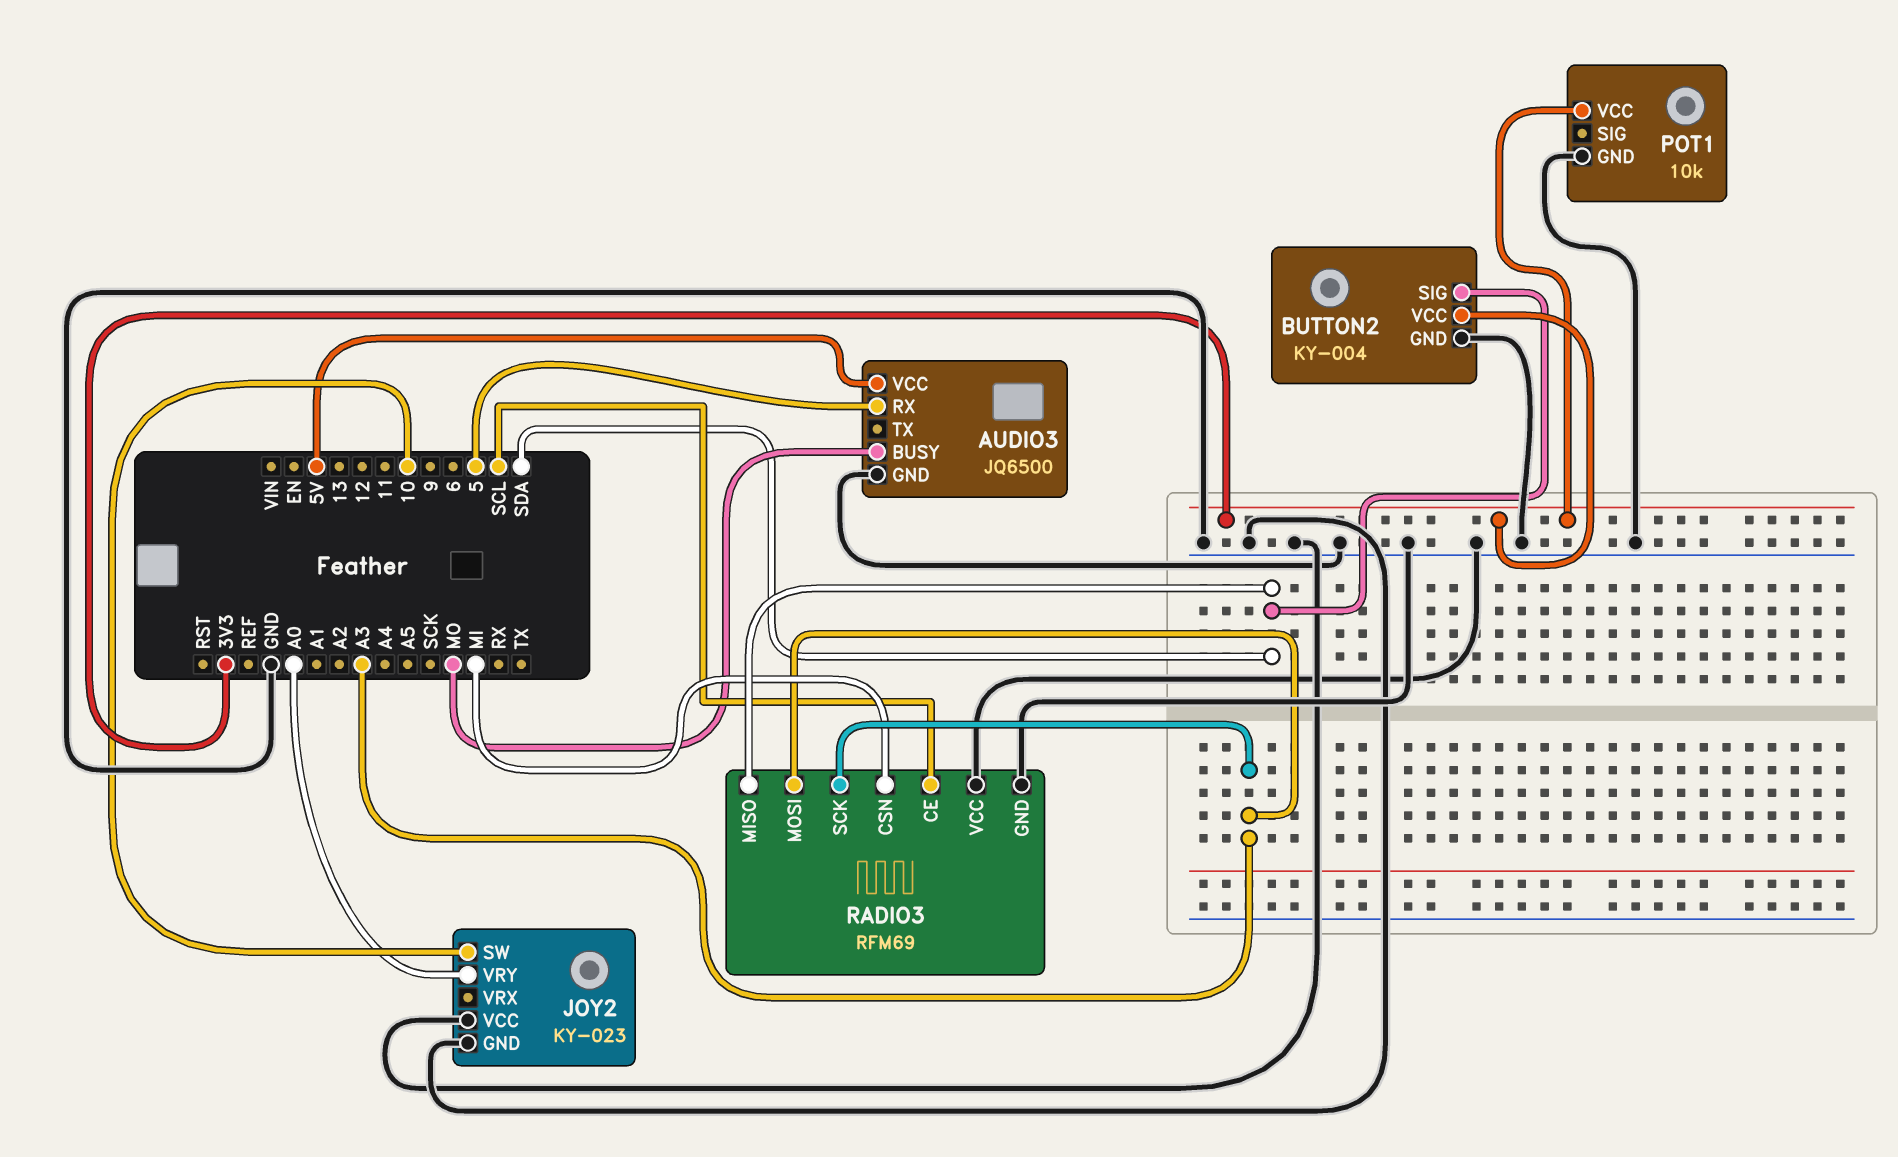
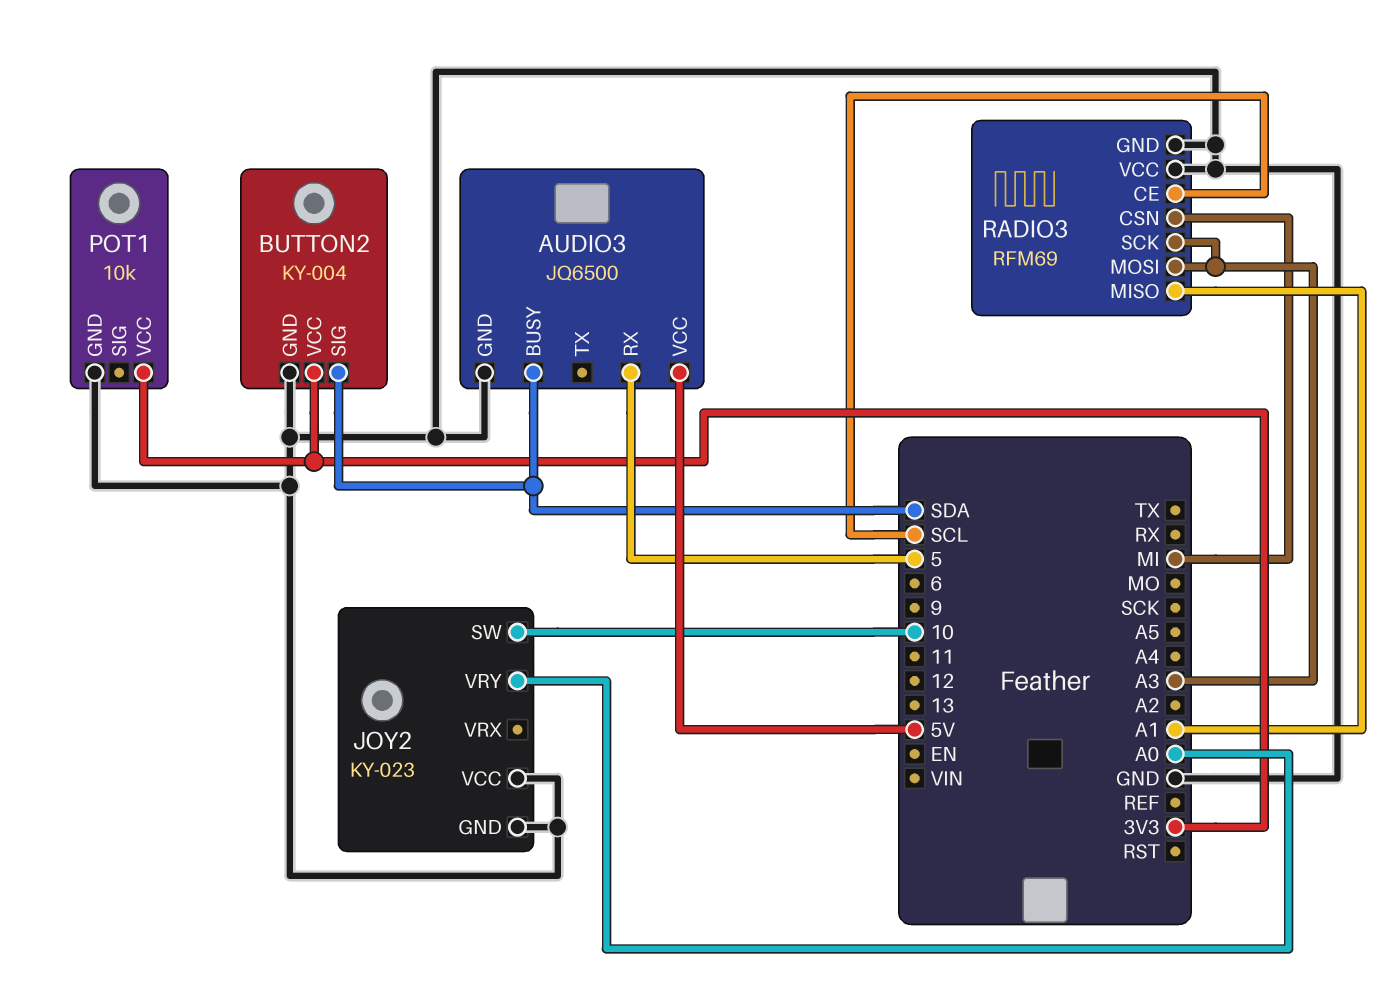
AUDIO3 pin BUSY: MO -> SDA
RADIO3 pin MISO: SDA -> A1

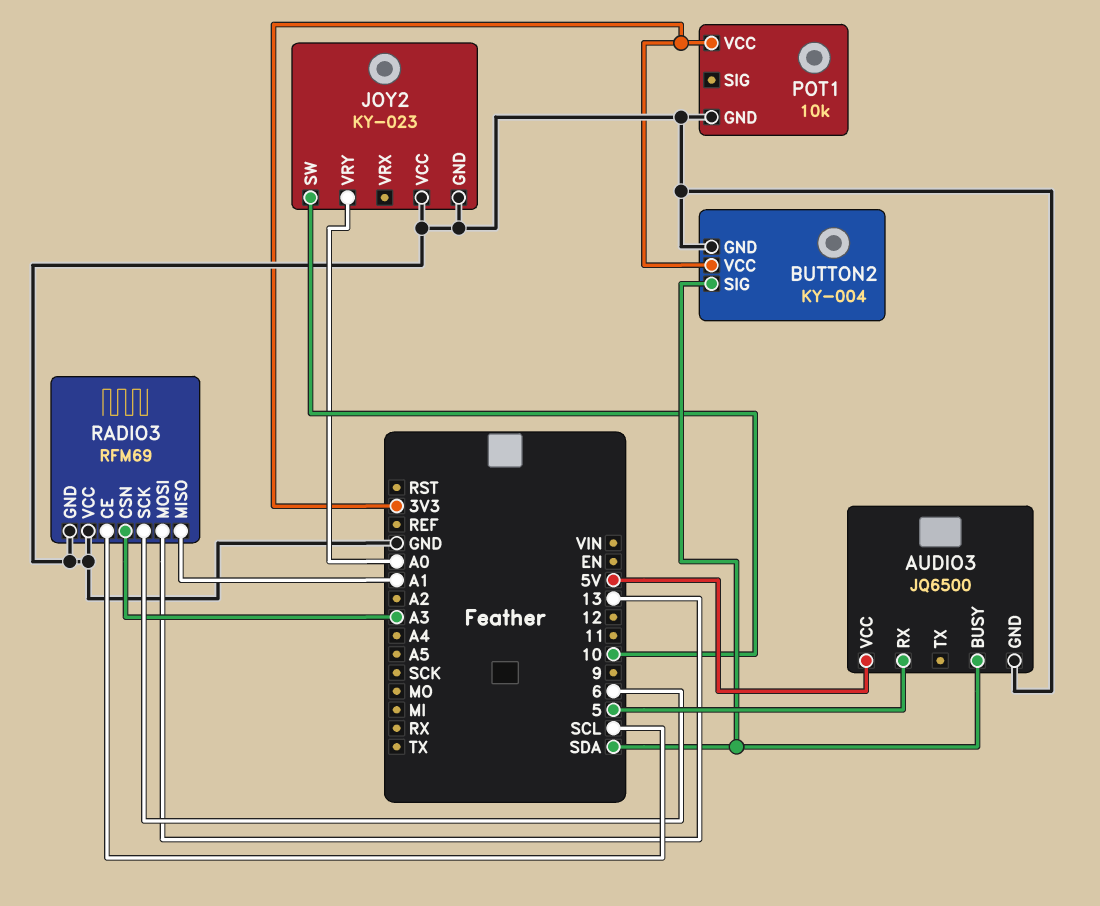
RADIO3 pin CSN: MI -> A3
RADIO3 pin MOSI: A3 -> 13
RADIO3 pin SCK: A3 -> 6

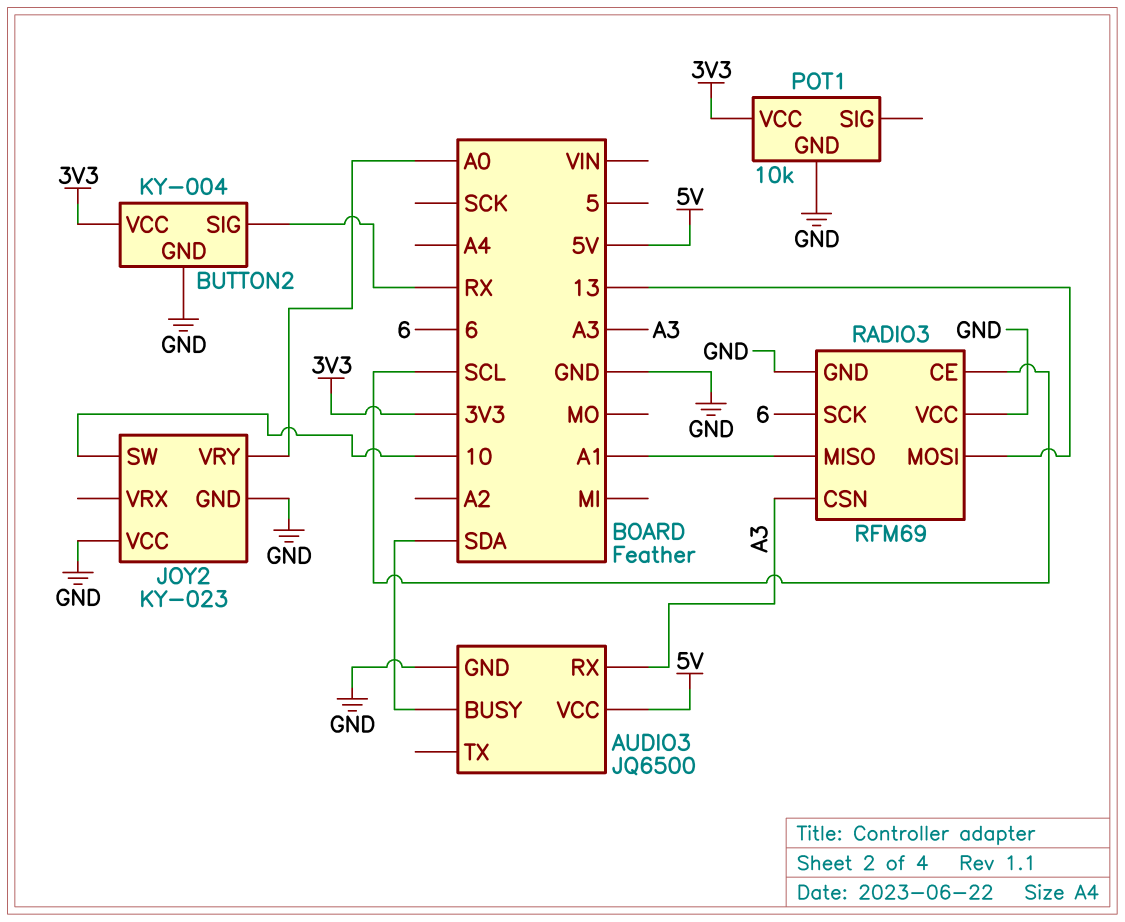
AUDIO3 pin RX: 5 -> A3
BUTTON2 pin SIG: SDA -> RX

